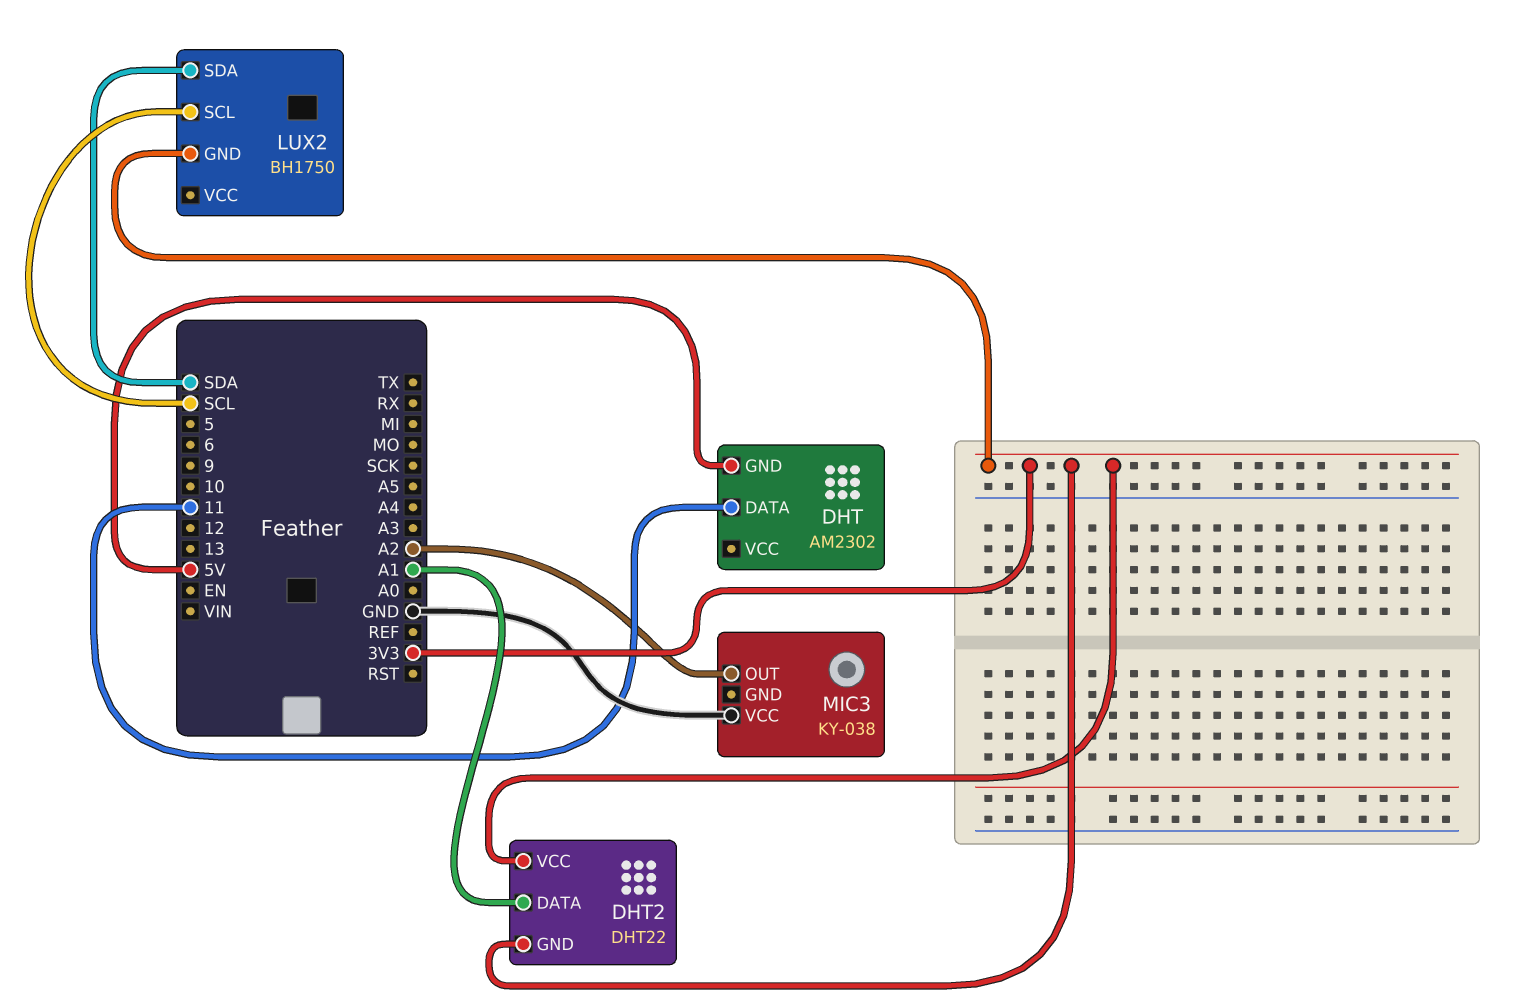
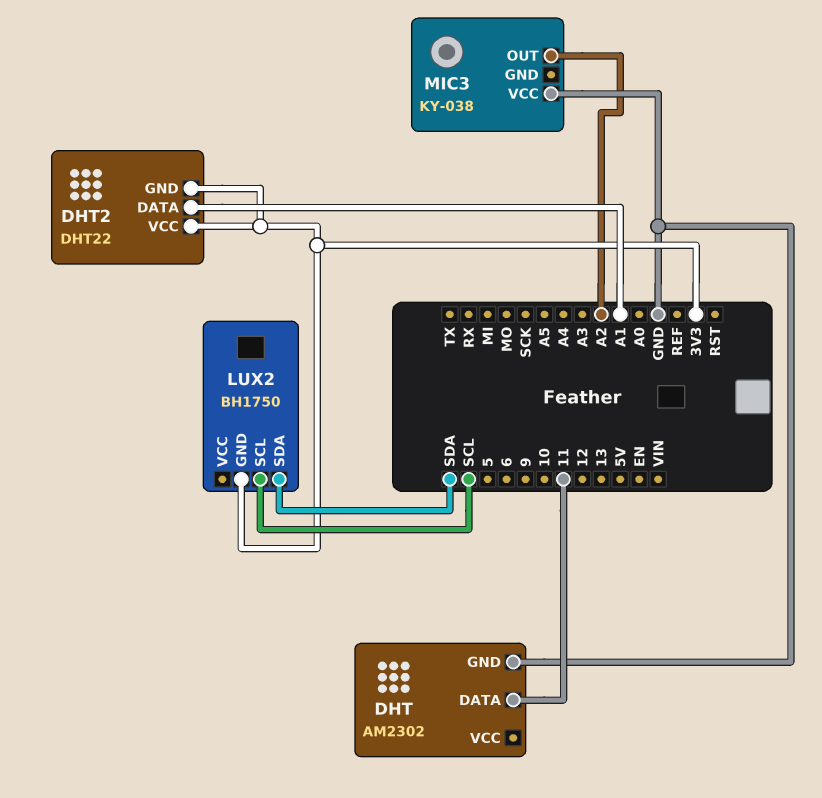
DHT pin GND: 5V -> GND

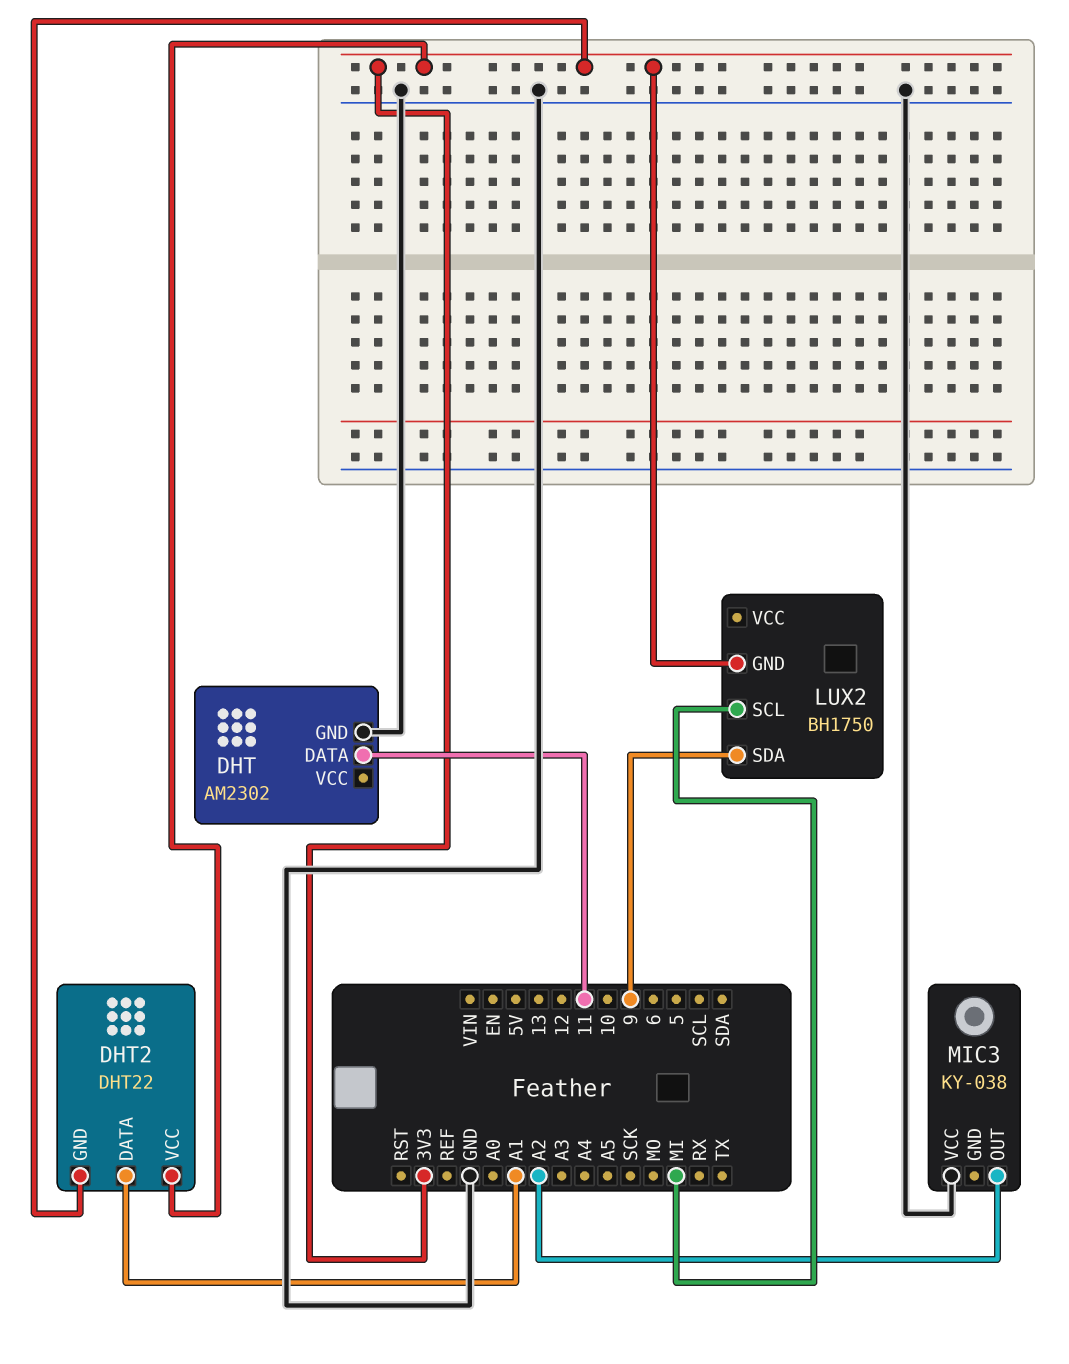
LUX2 pin SCL: SCL -> MI
LUX2 pin SDA: SDA -> 9

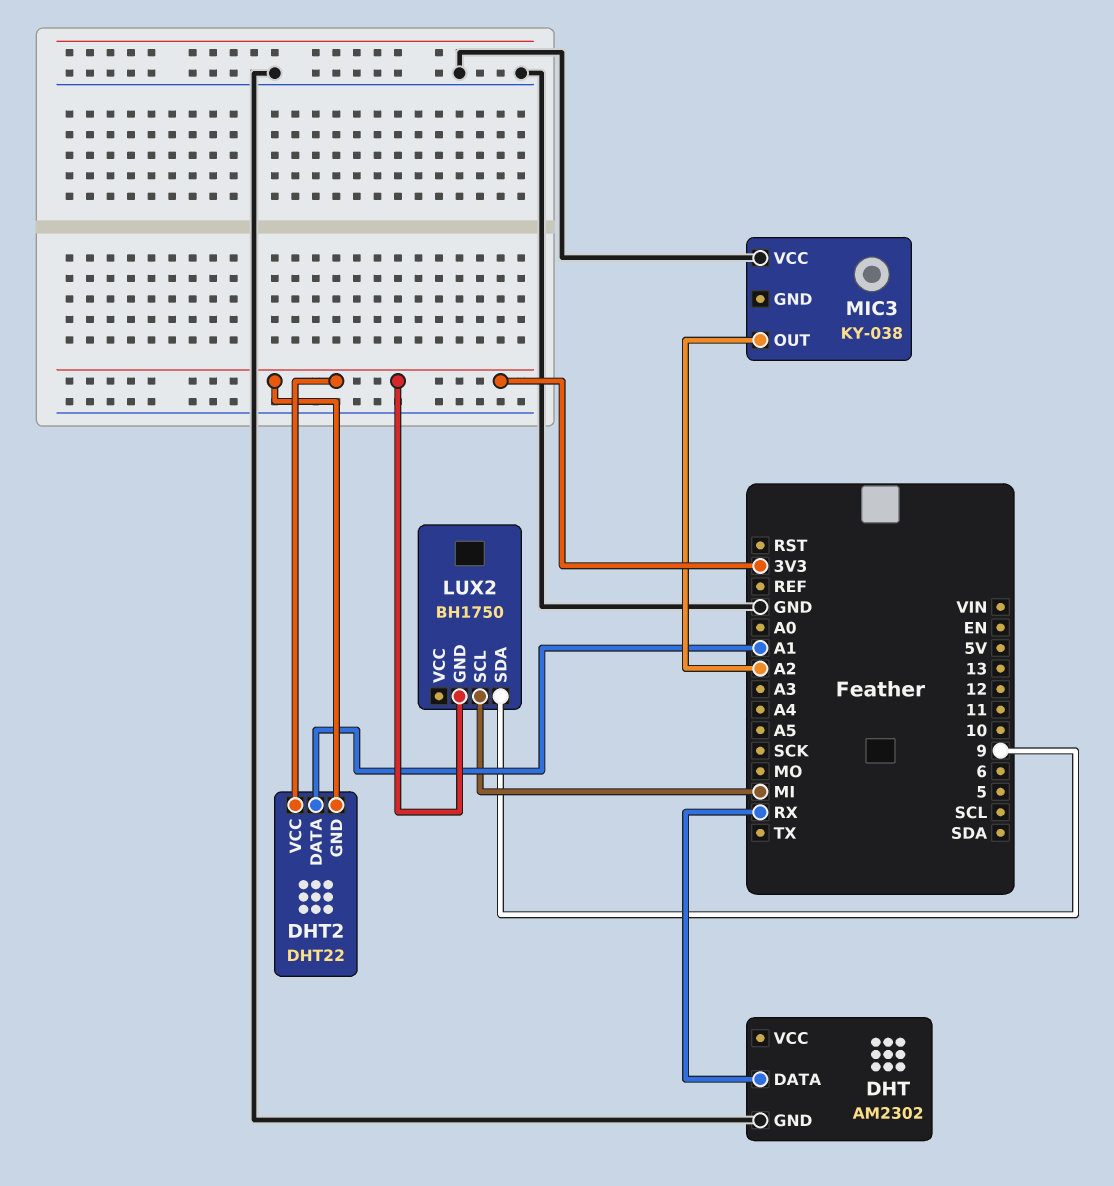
DHT pin DATA: 11 -> RX

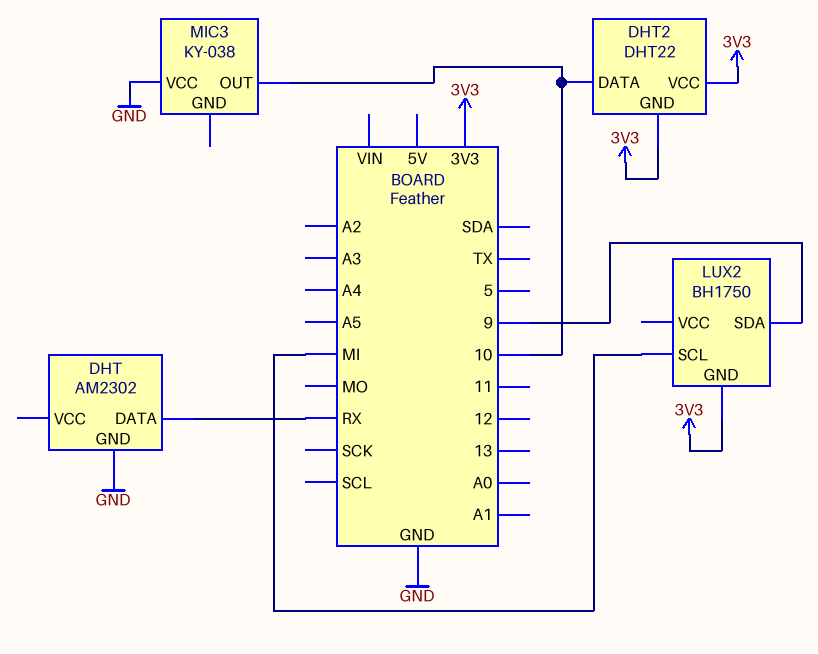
DHT2 pin DATA: A1 -> 10
MIC3 pin OUT: A2 -> 10

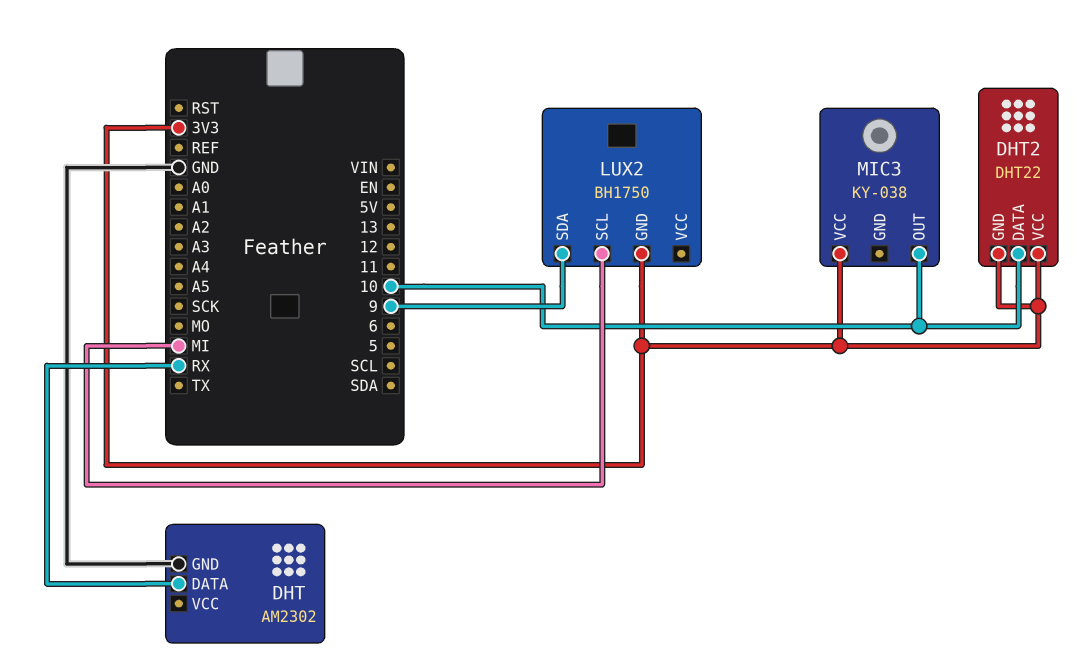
MIC3 pin VCC: GND -> 3V3

